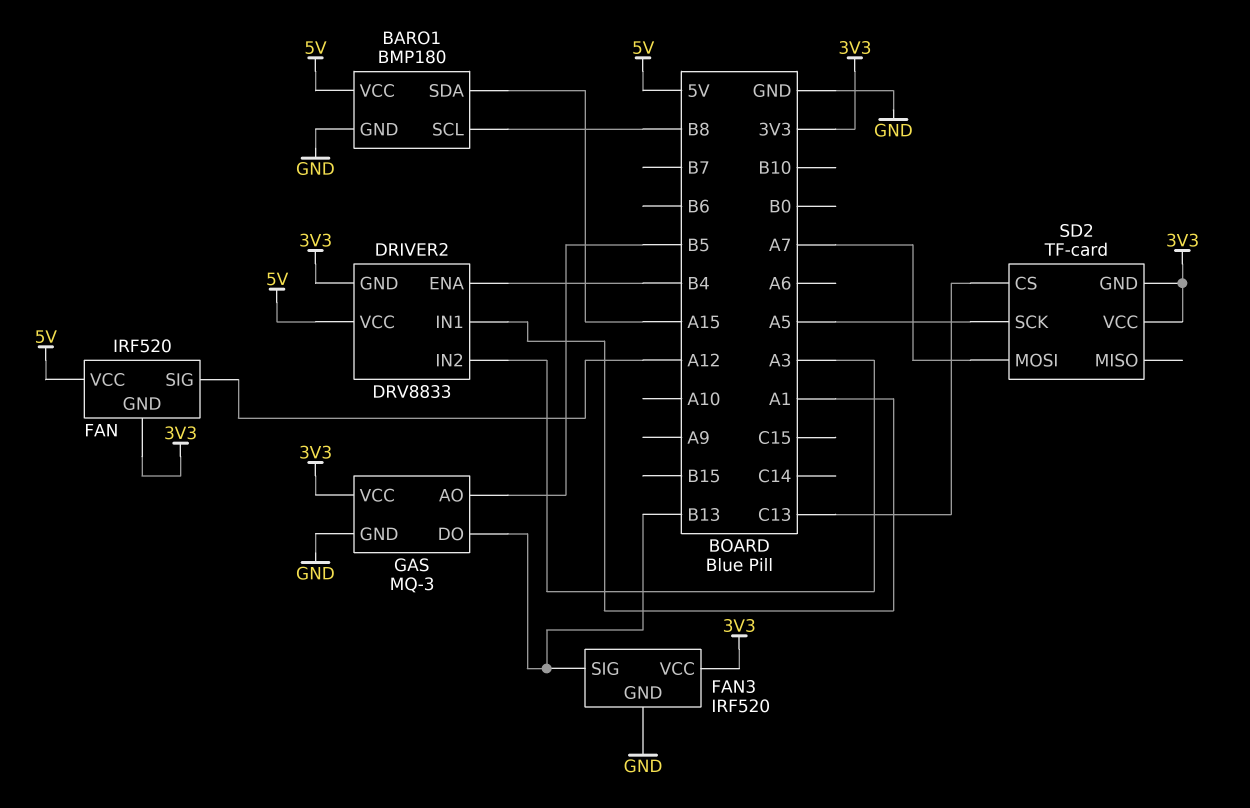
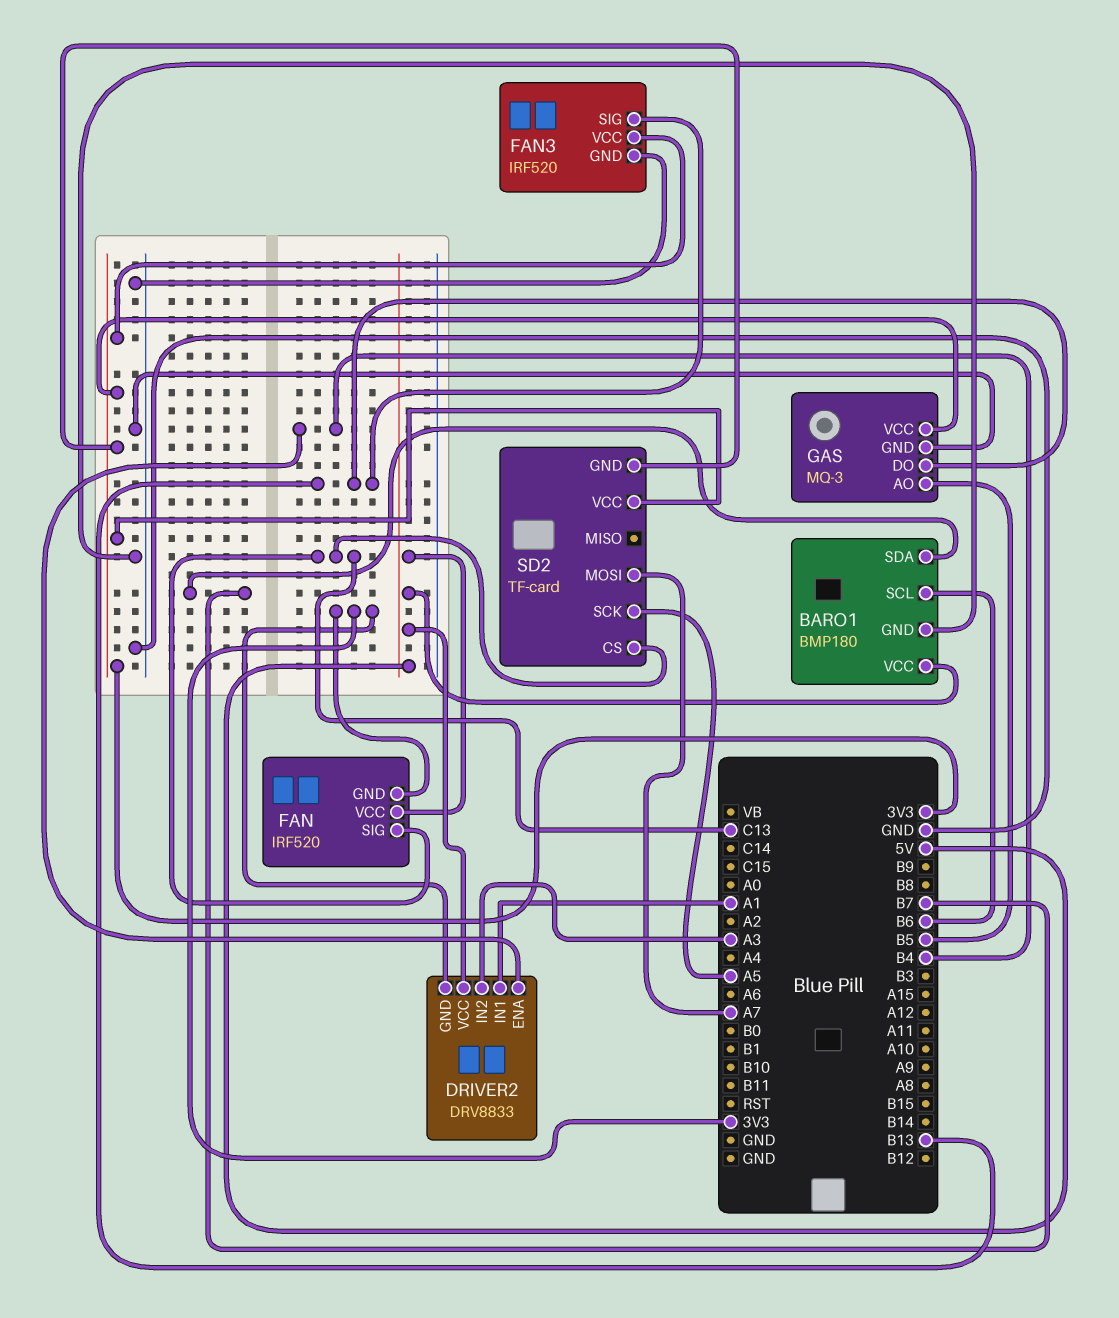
BARO1 pin SCL: B8 -> B6
BARO1 pin SDA: A15 -> B7
FAN pin SIG: A12 -> C13

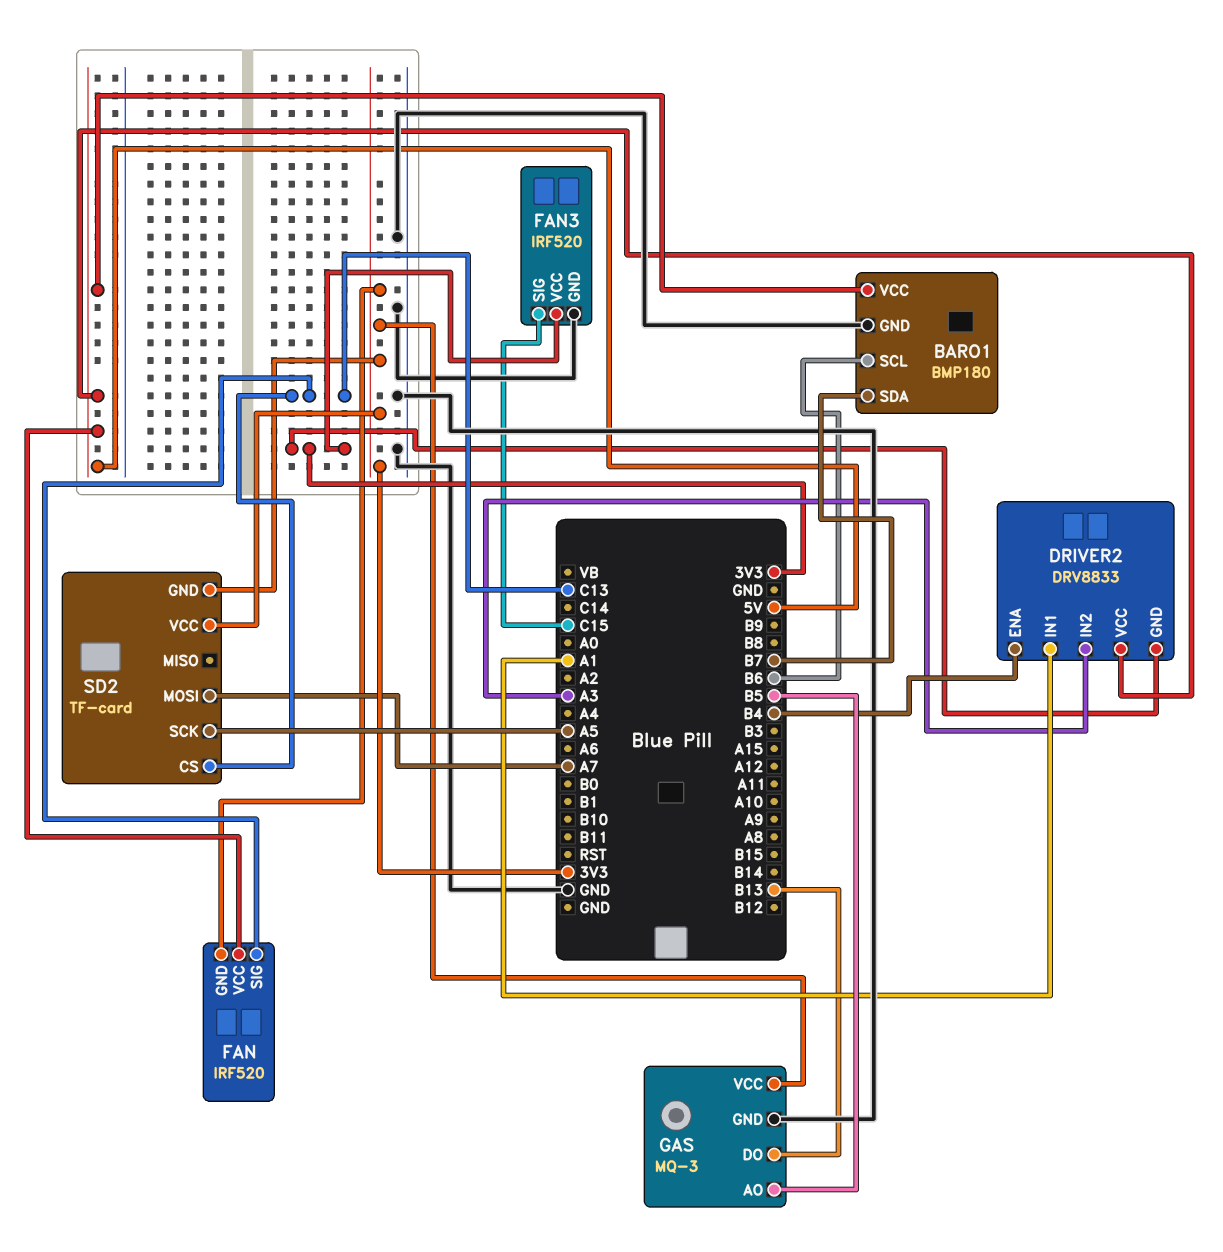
FAN3 pin SIG: B13 -> C15

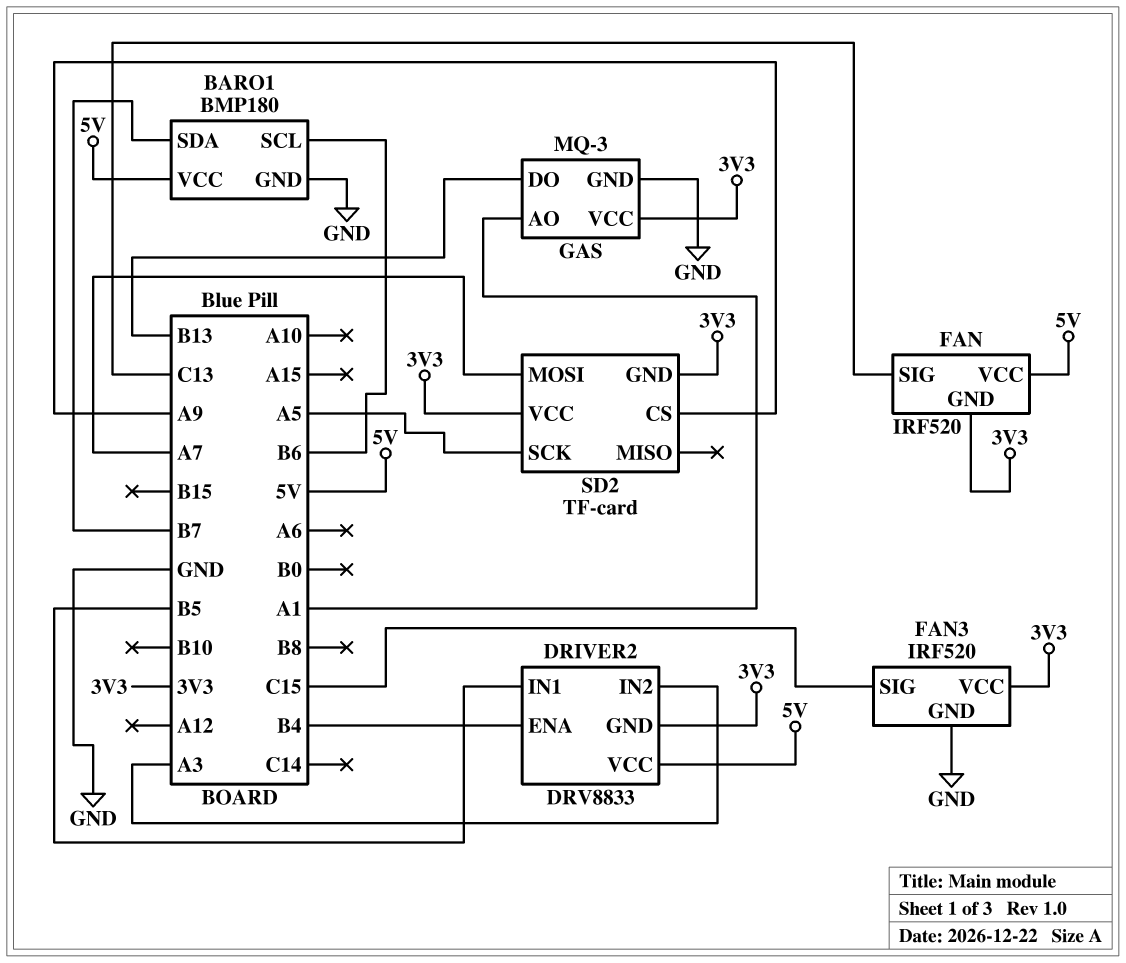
DRIVER2 pin IN1: A1 -> B5
GAS pin AO: B5 -> A1
SD2 pin CS: C13 -> A9

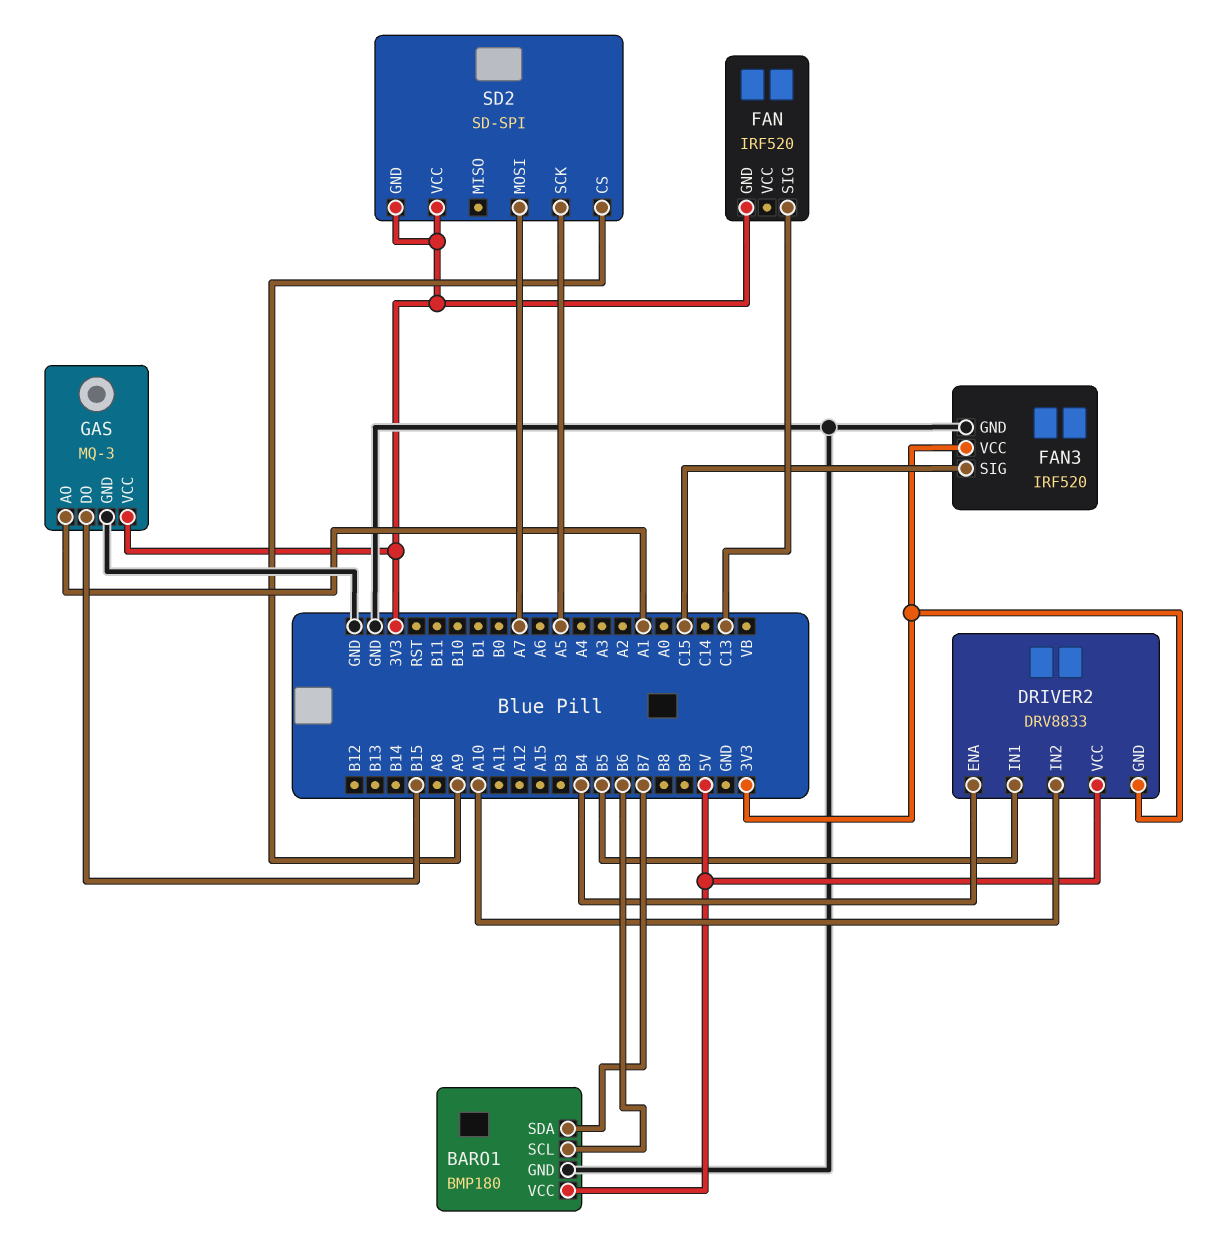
DRIVER2 pin IN2: A3 -> A10
FAN pin VCC: 5V -> none
GAS pin DO: B13 -> B15
SD2: TF-card -> SD-SPI

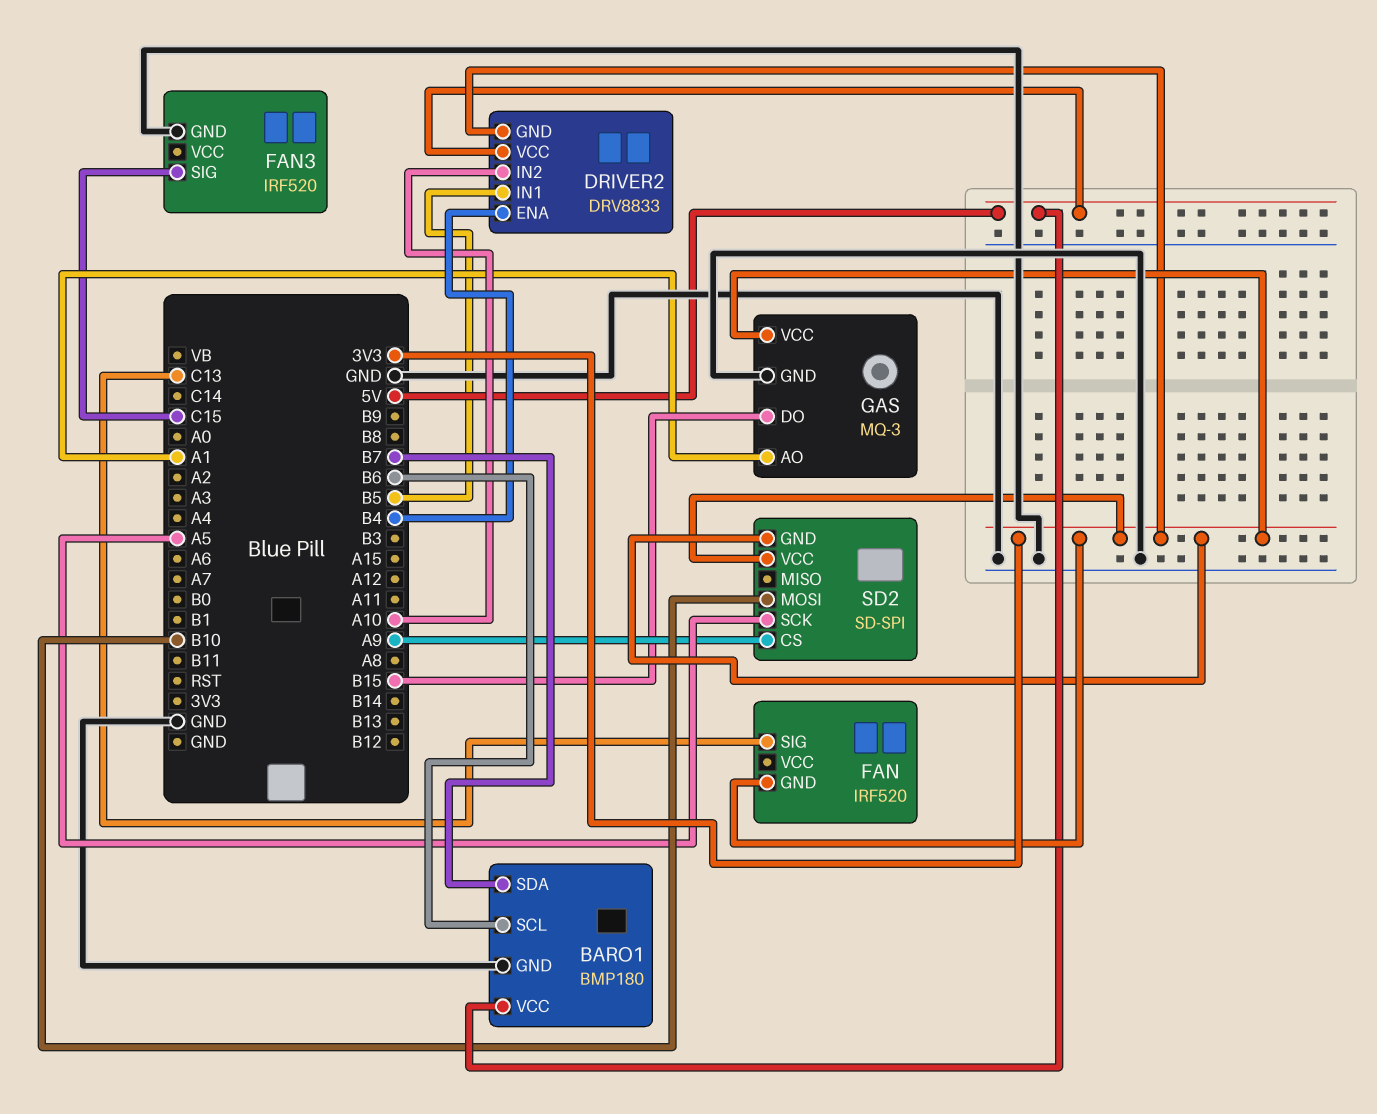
FAN3 pin VCC: 3V3 -> none
SD2 pin MOSI: A7 -> B10

